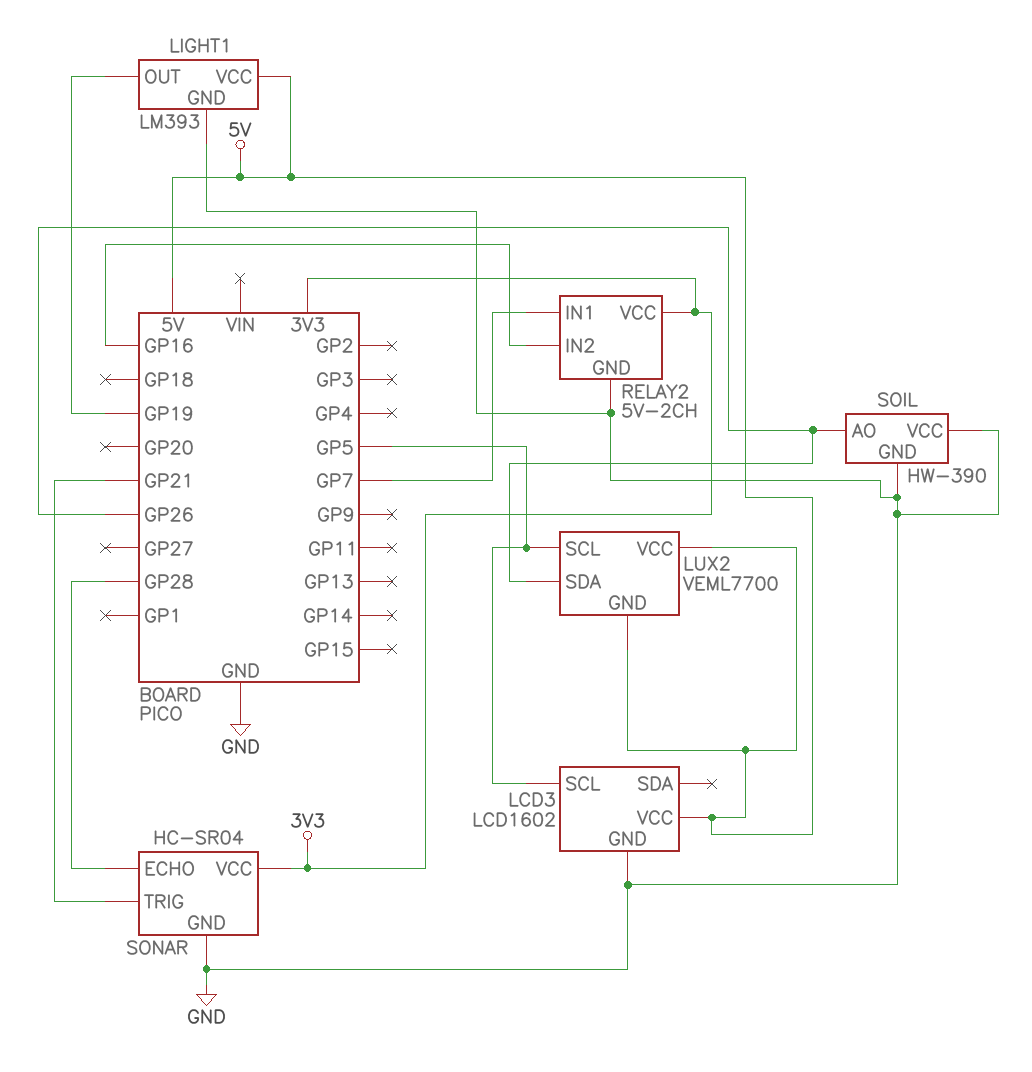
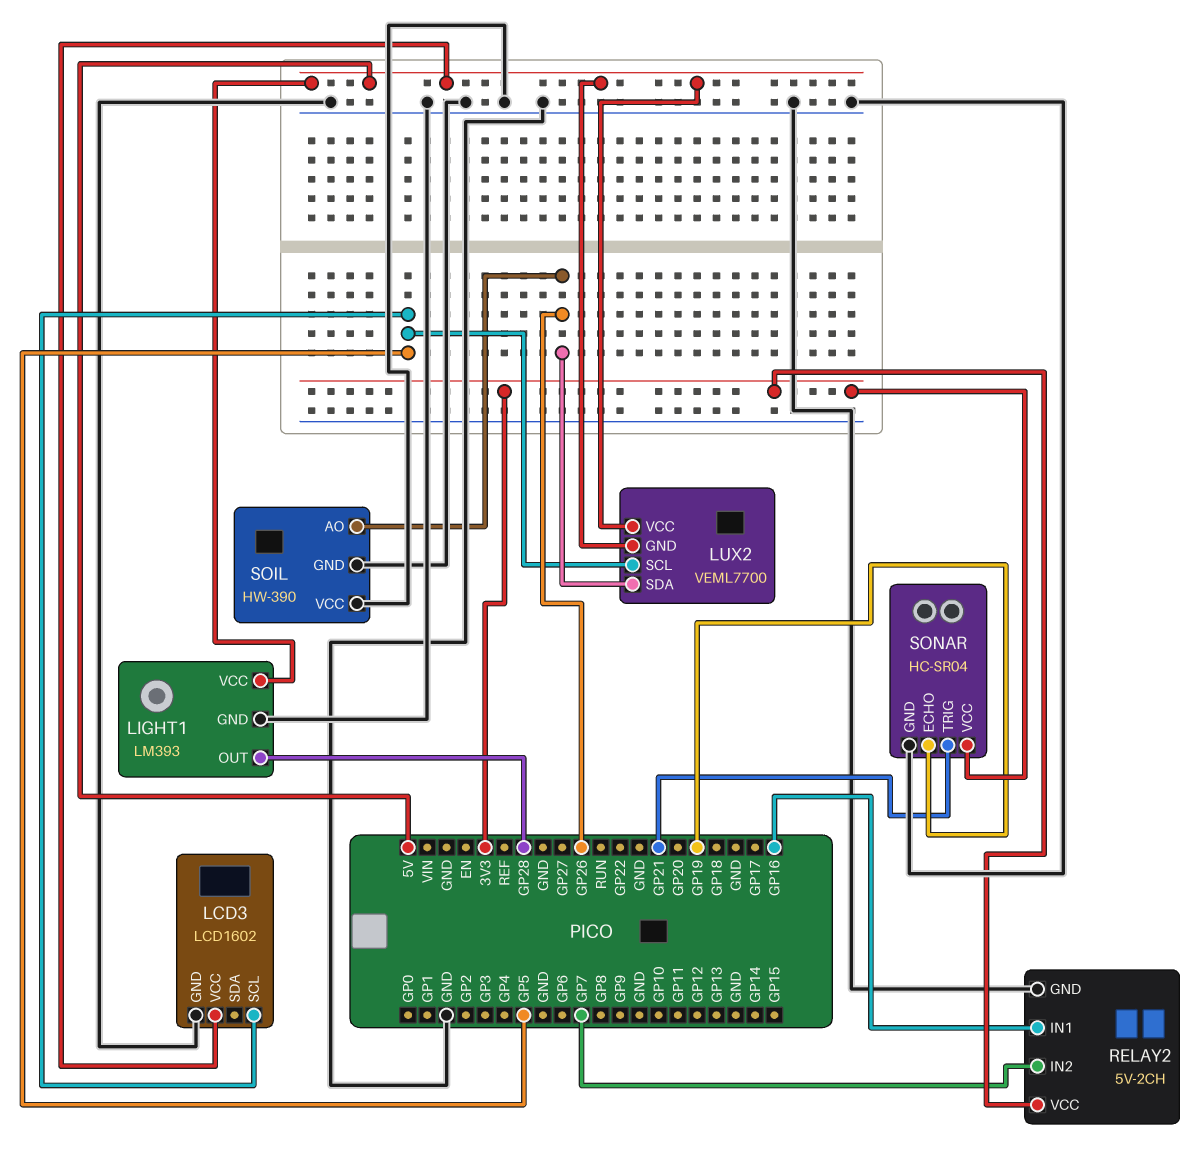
LIGHT1 pin OUT: GP19 -> GP28
RELAY2 pin IN1: GP7 -> GP16
RELAY2 pin IN2: GP16 -> GP7
SONAR pin ECHO: GP28 -> GP19

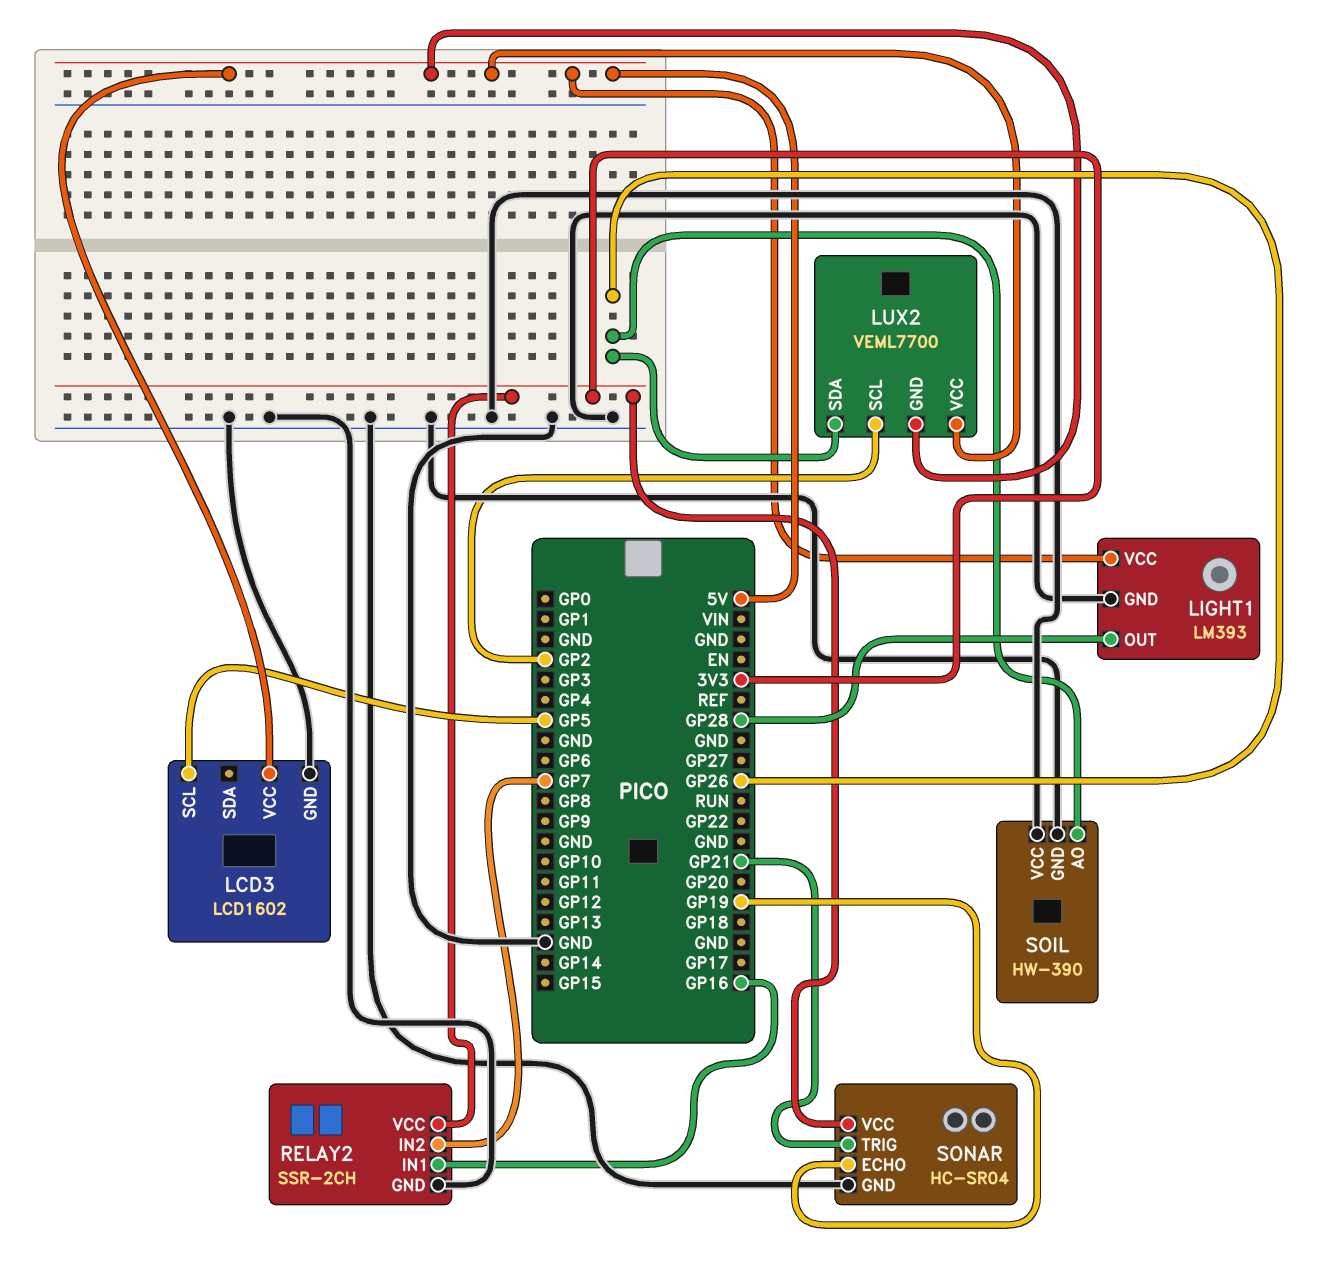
LUX2 pin SCL: GP5 -> GP2
RELAY2: 5V-2CH -> SSR-2CH

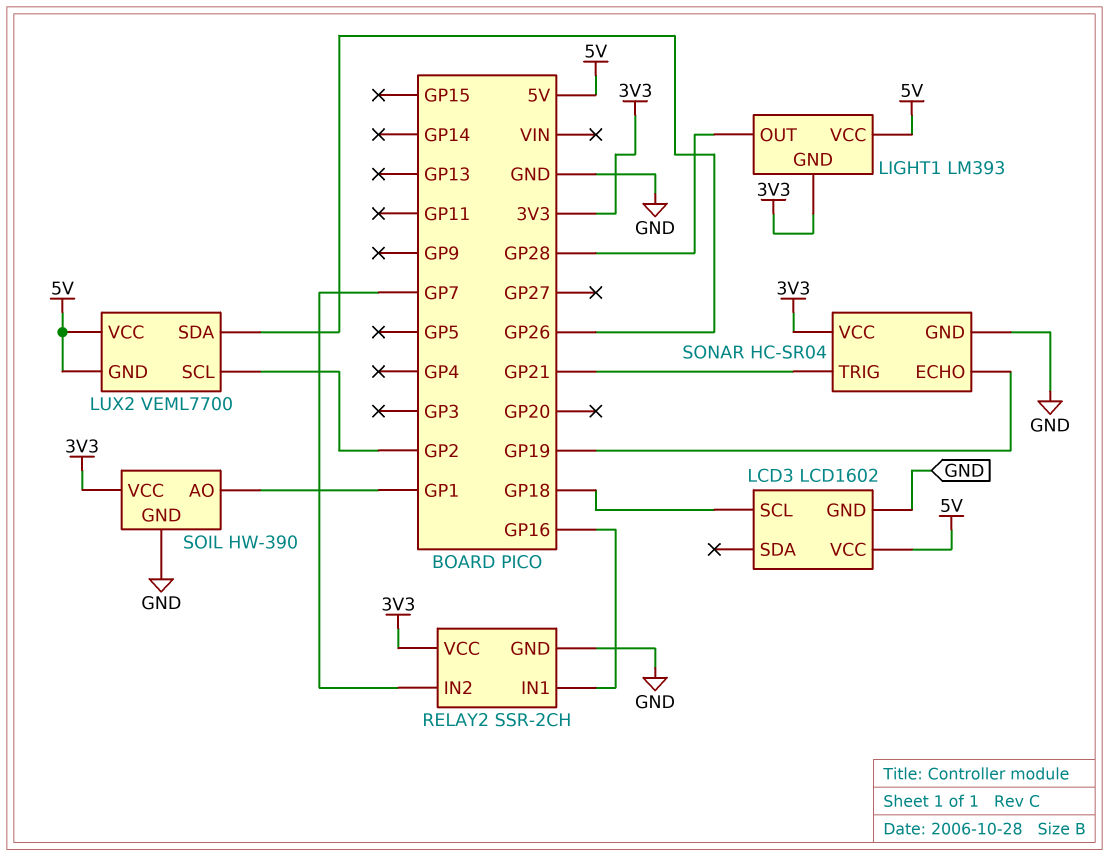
LCD3 pin SCL: GP5 -> GP18
LIGHT1 pin GND: GND -> 3V3
SOIL pin AO: GP26 -> GP1
SOIL pin VCC: GND -> 3V3

